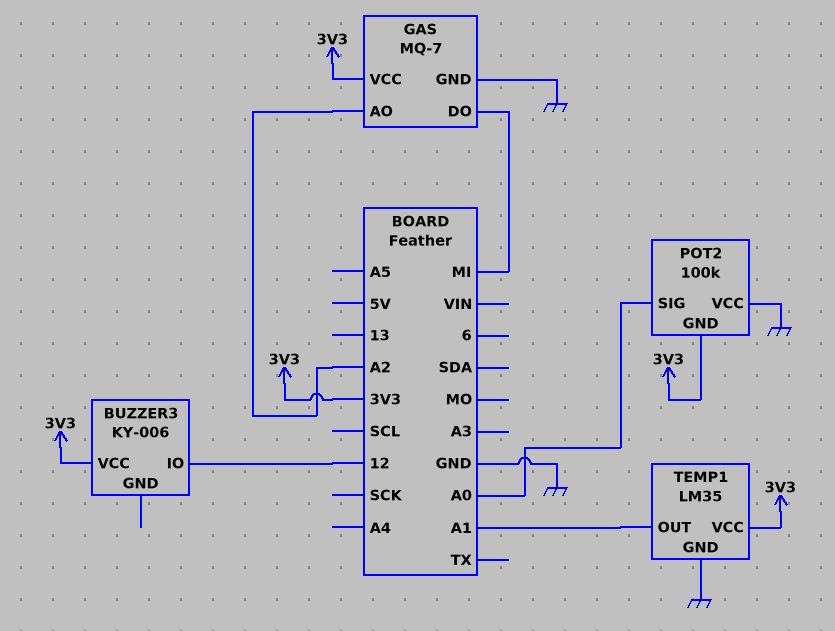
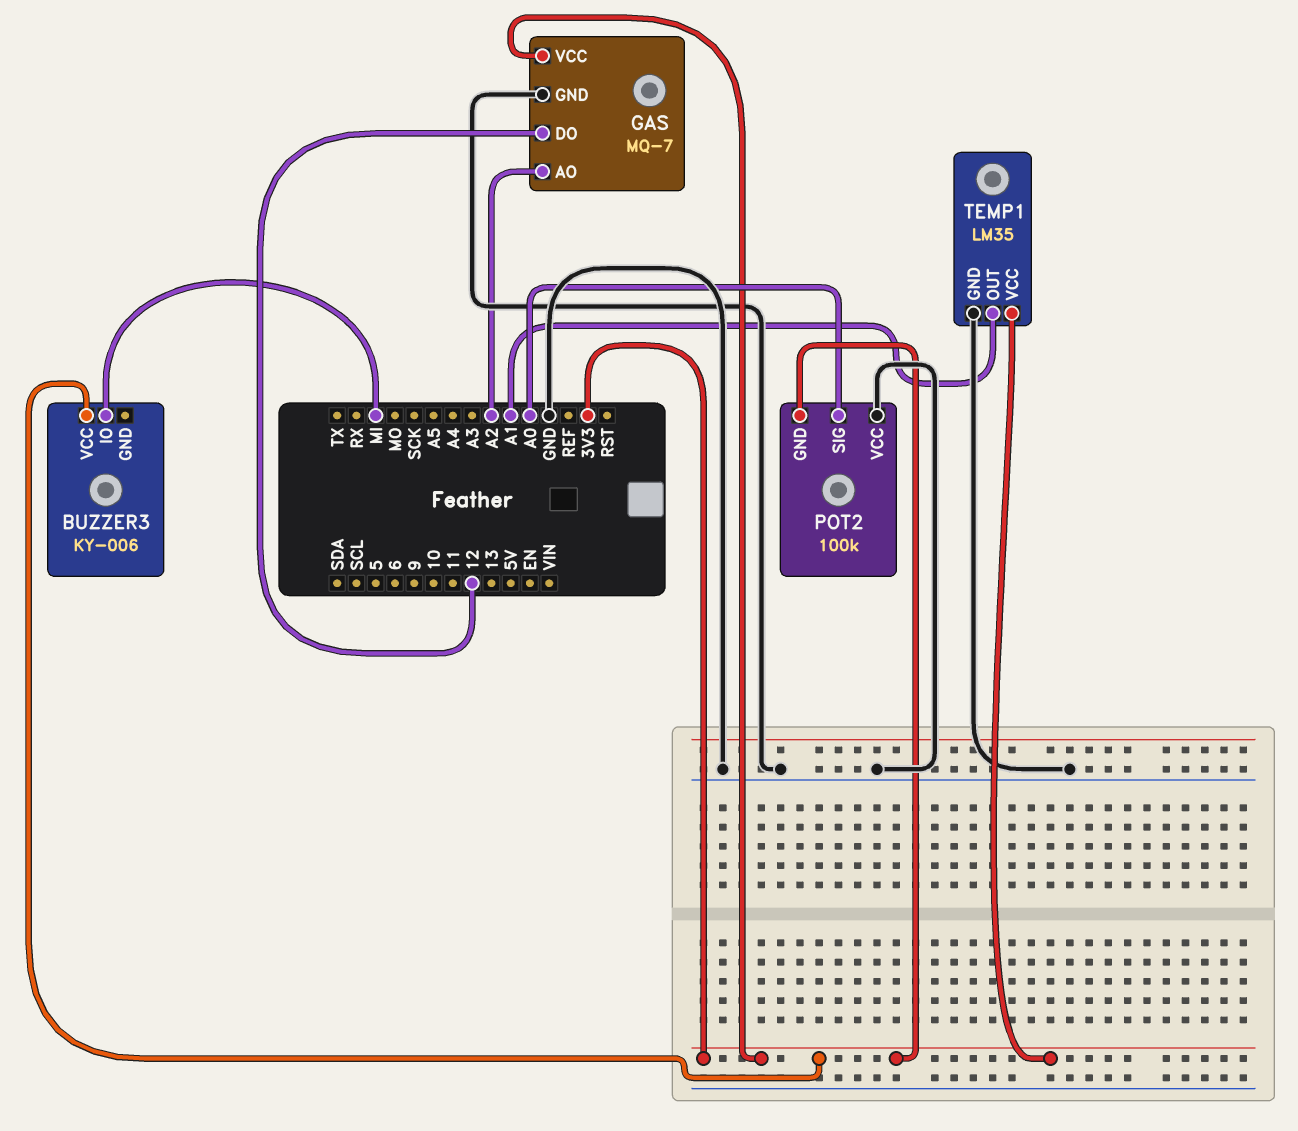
BUZZER3 pin IO: 12 -> MI
GAS pin DO: MI -> 12

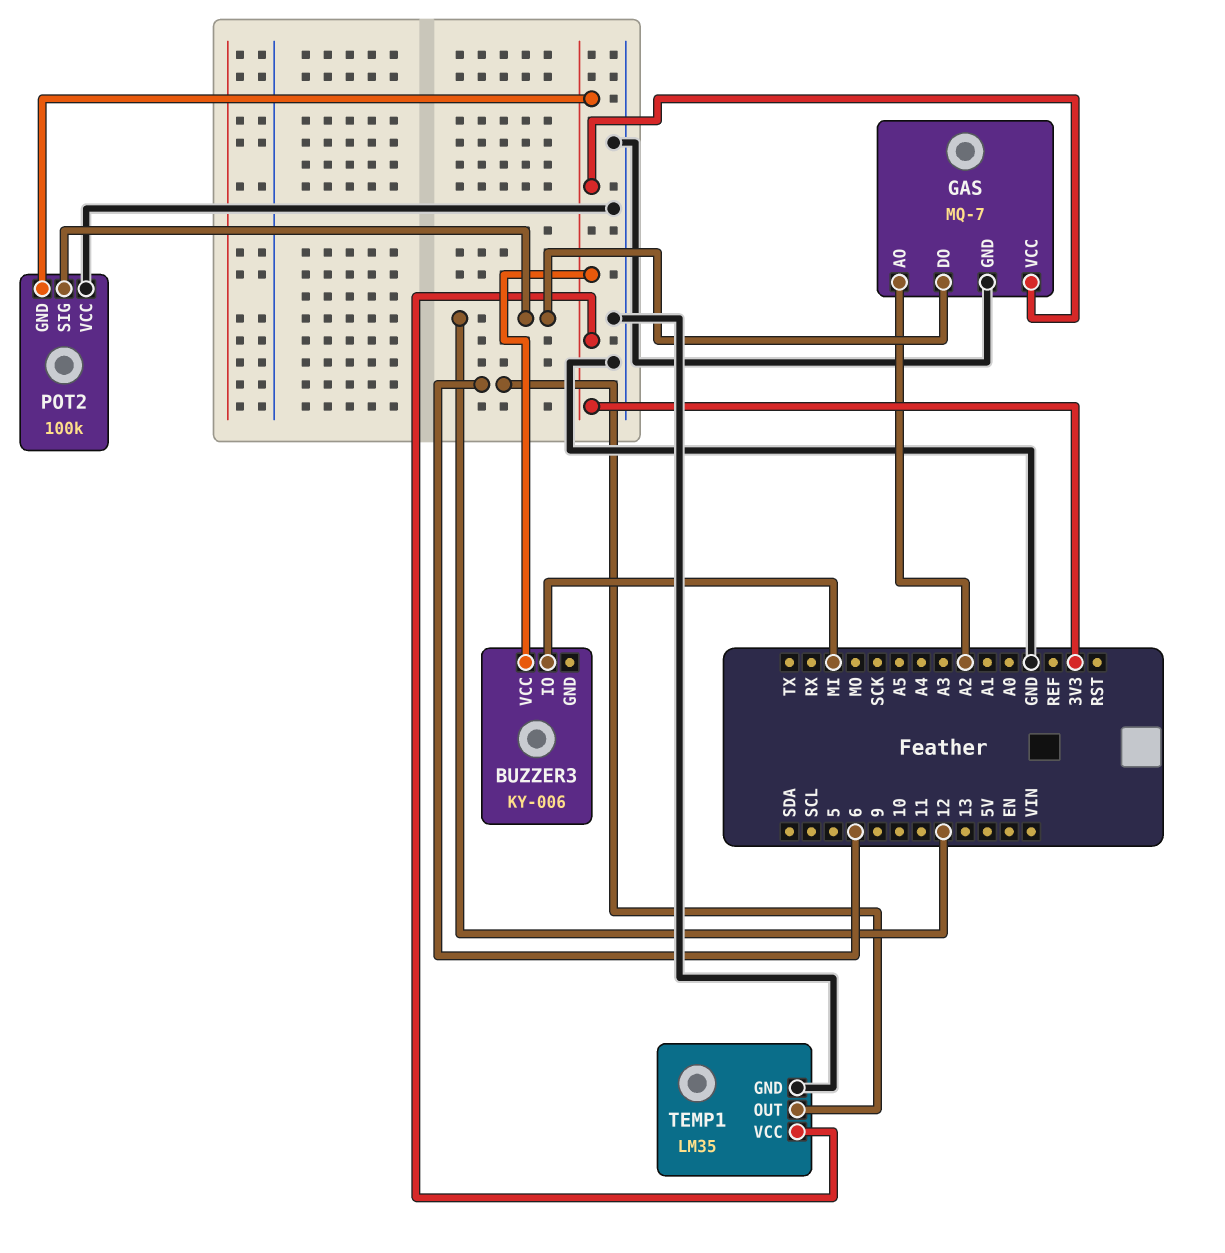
POT2 pin SIG: A0 -> 12
TEMP1 pin OUT: A1 -> 6

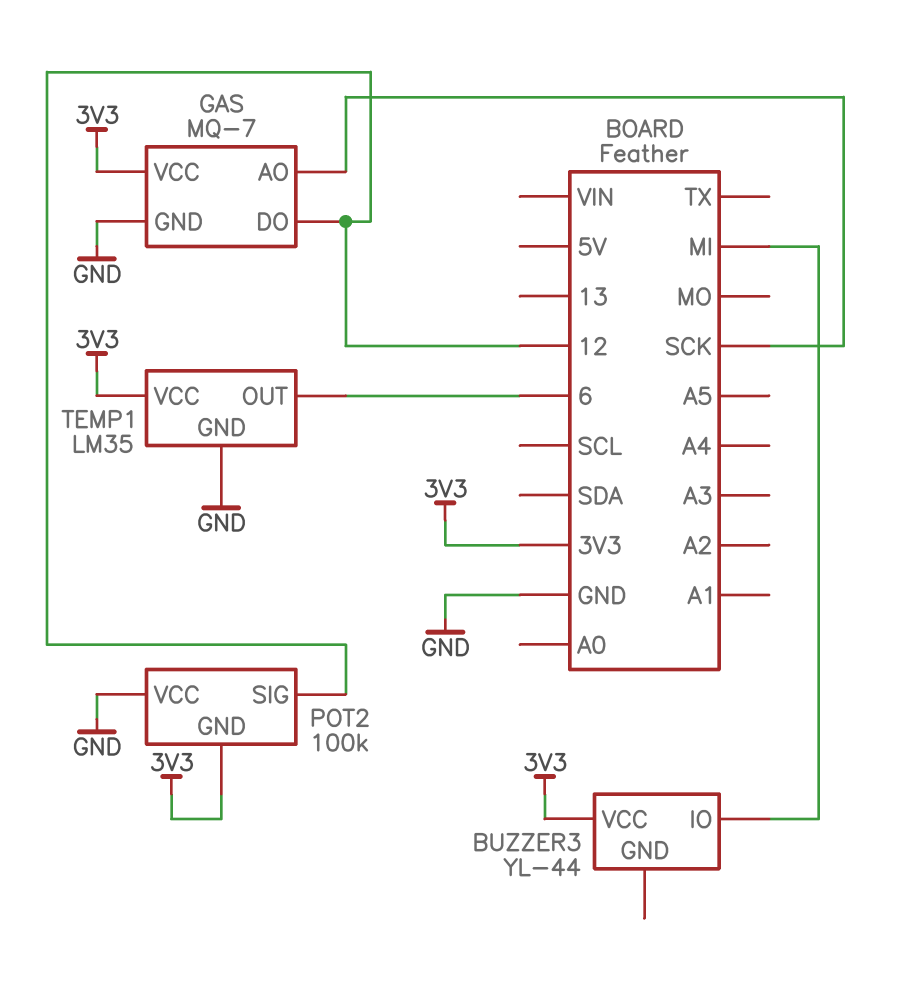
BUZZER3: KY-006 -> YL-44
GAS pin AO: A2 -> SCK

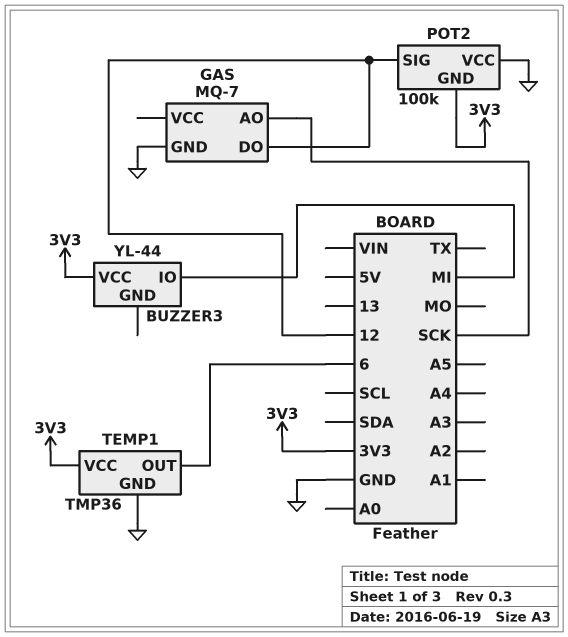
GAS pin VCC: 3V3 -> none
TEMP1: LM35 -> TMP36

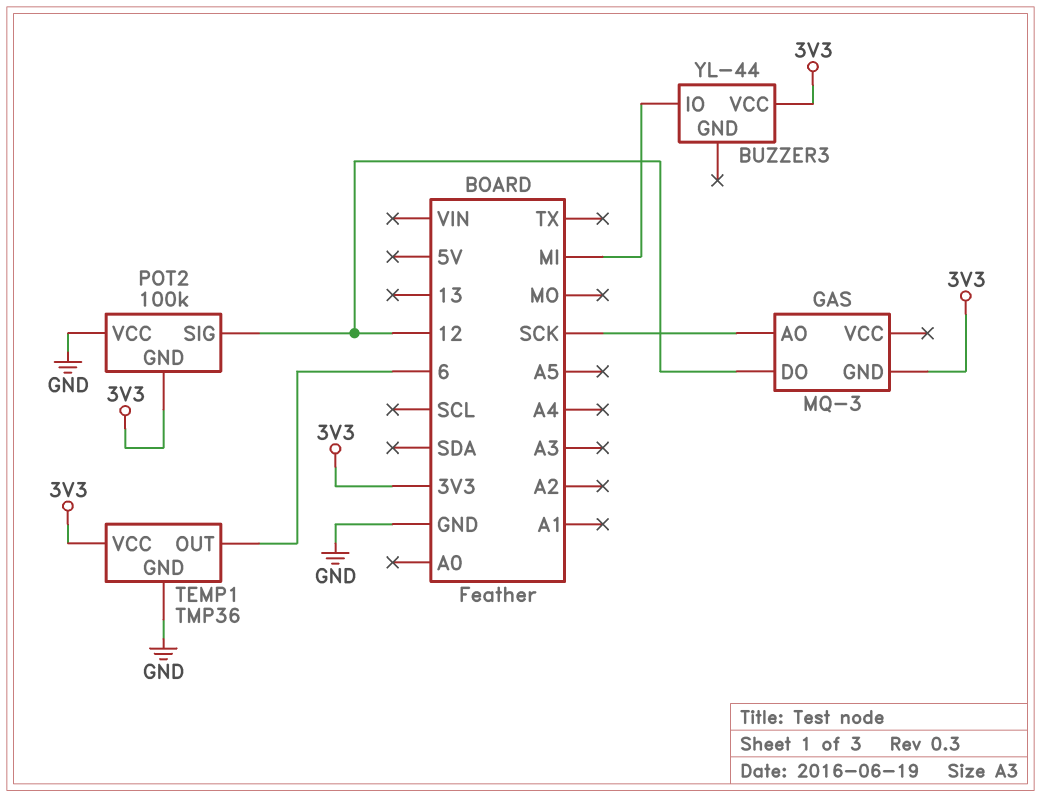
GAS: MQ-7 -> MQ-3
GAS pin GND: GND -> 3V3

